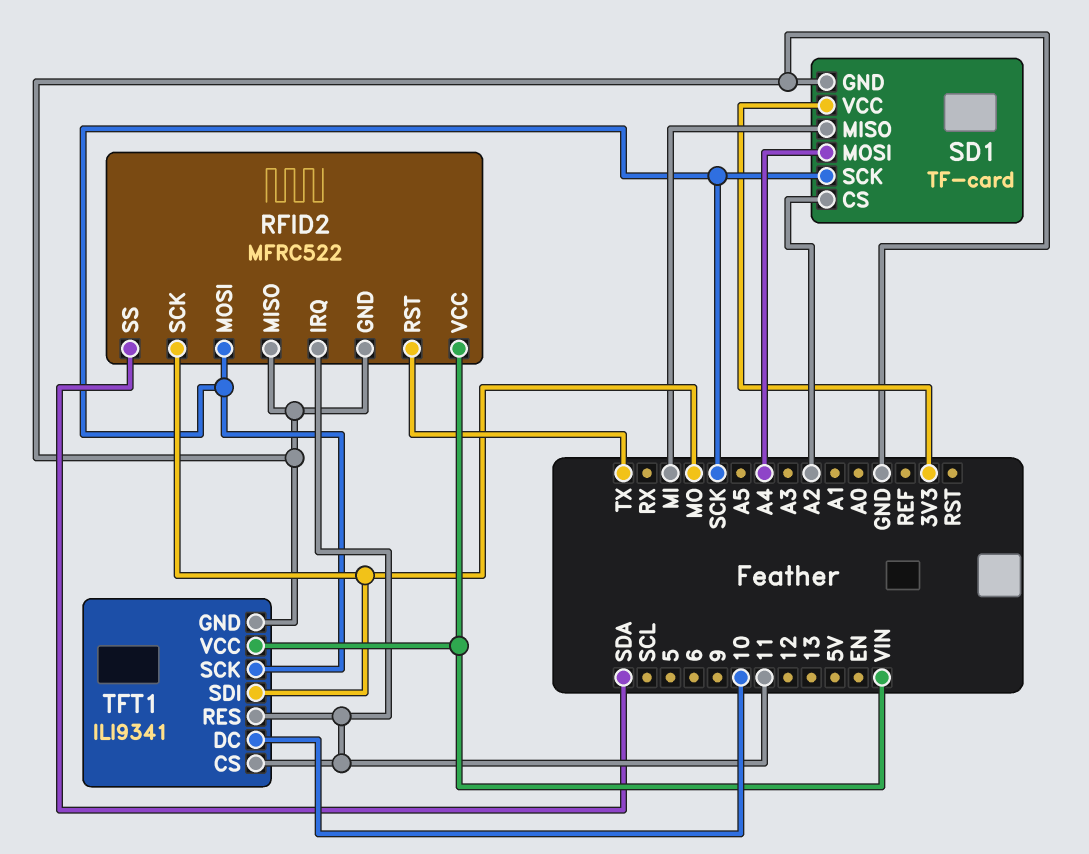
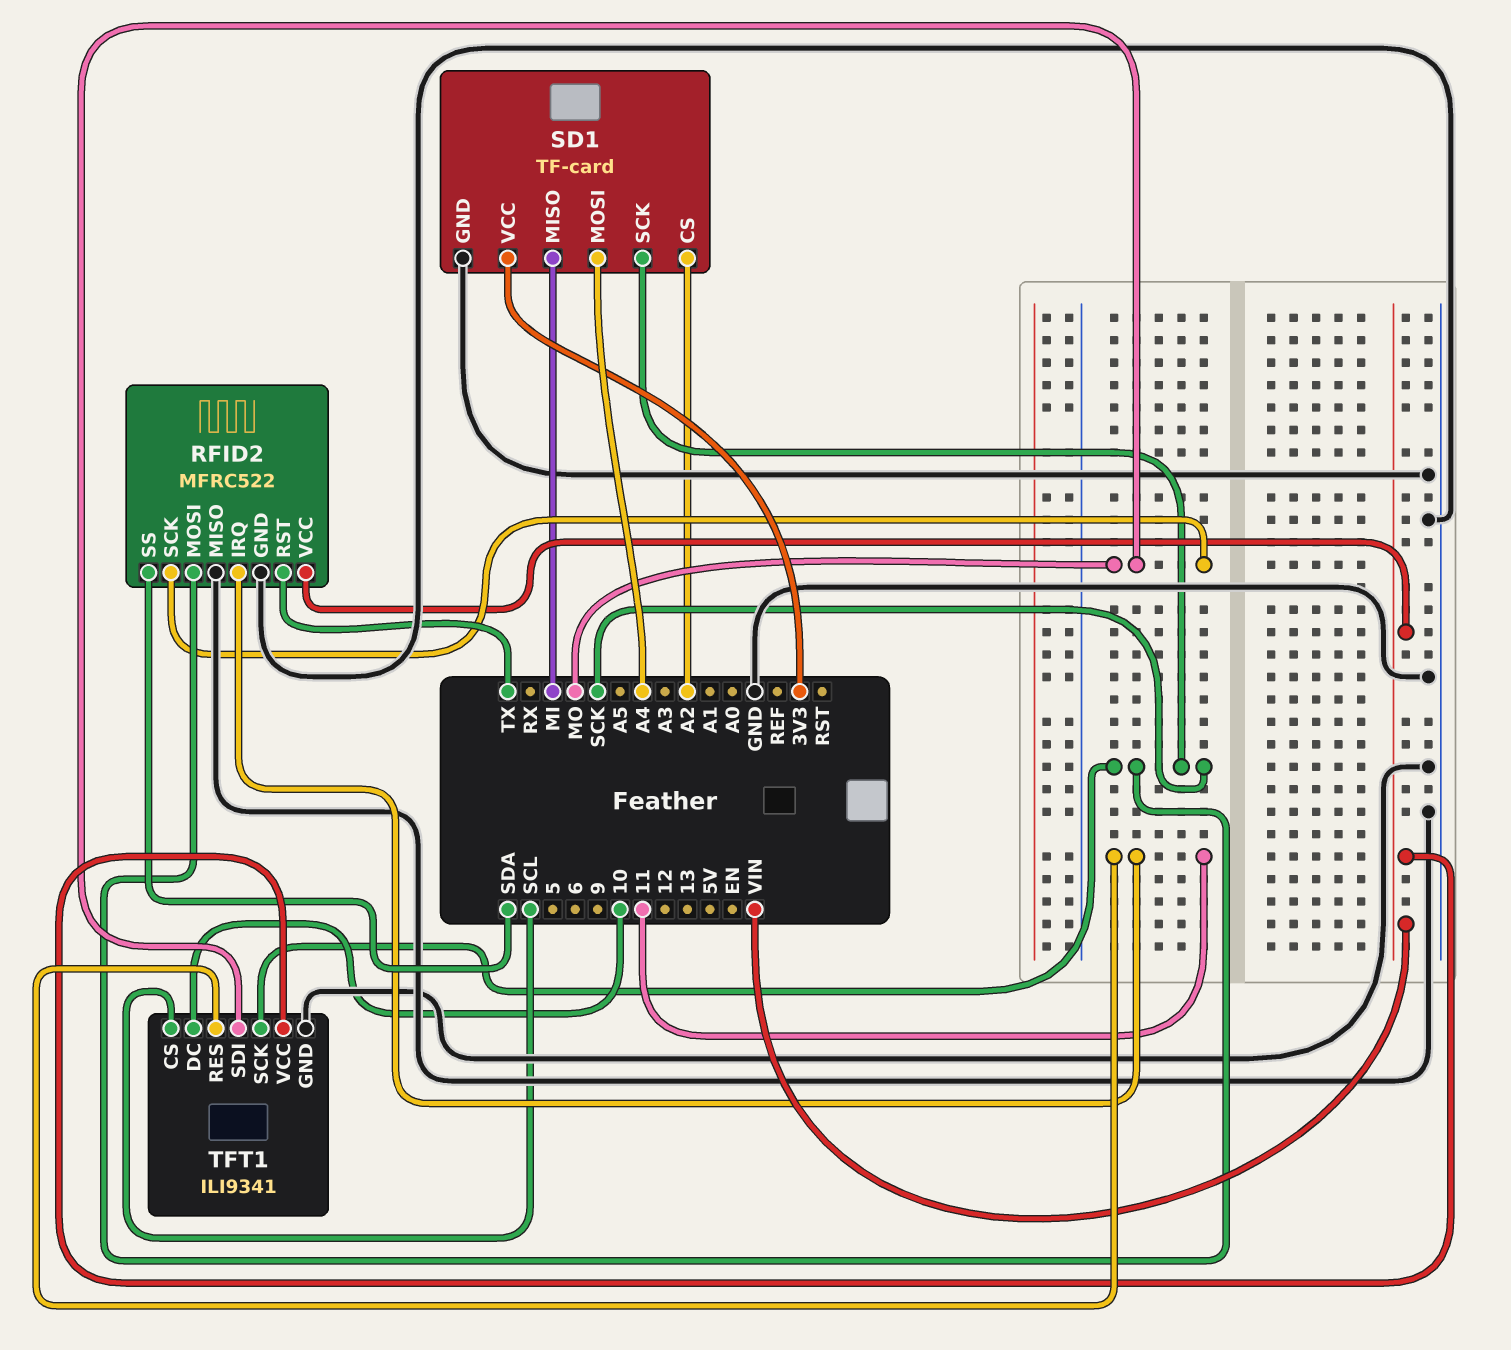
TFT1 pin CS: 11 -> SCL

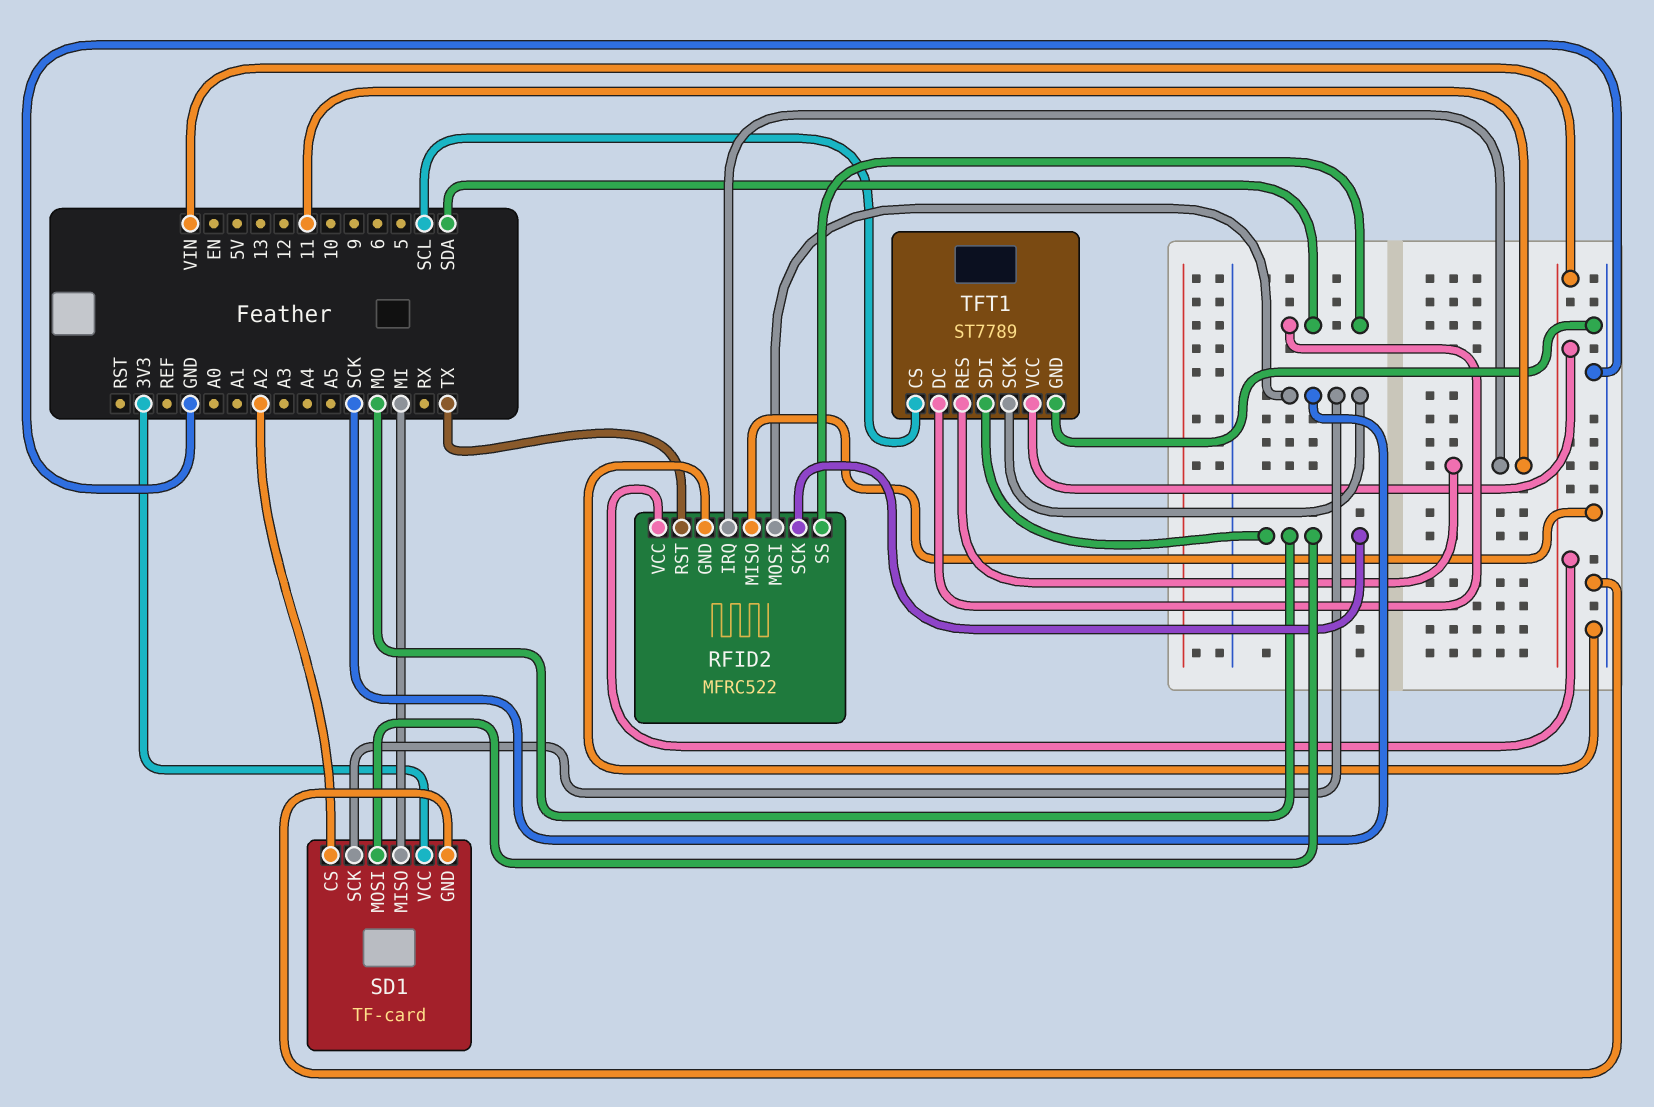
SD1 pin MOSI: A4 -> MO
TFT1: ILI9341 -> ST7789
TFT1 pin DC: 10 -> SDA

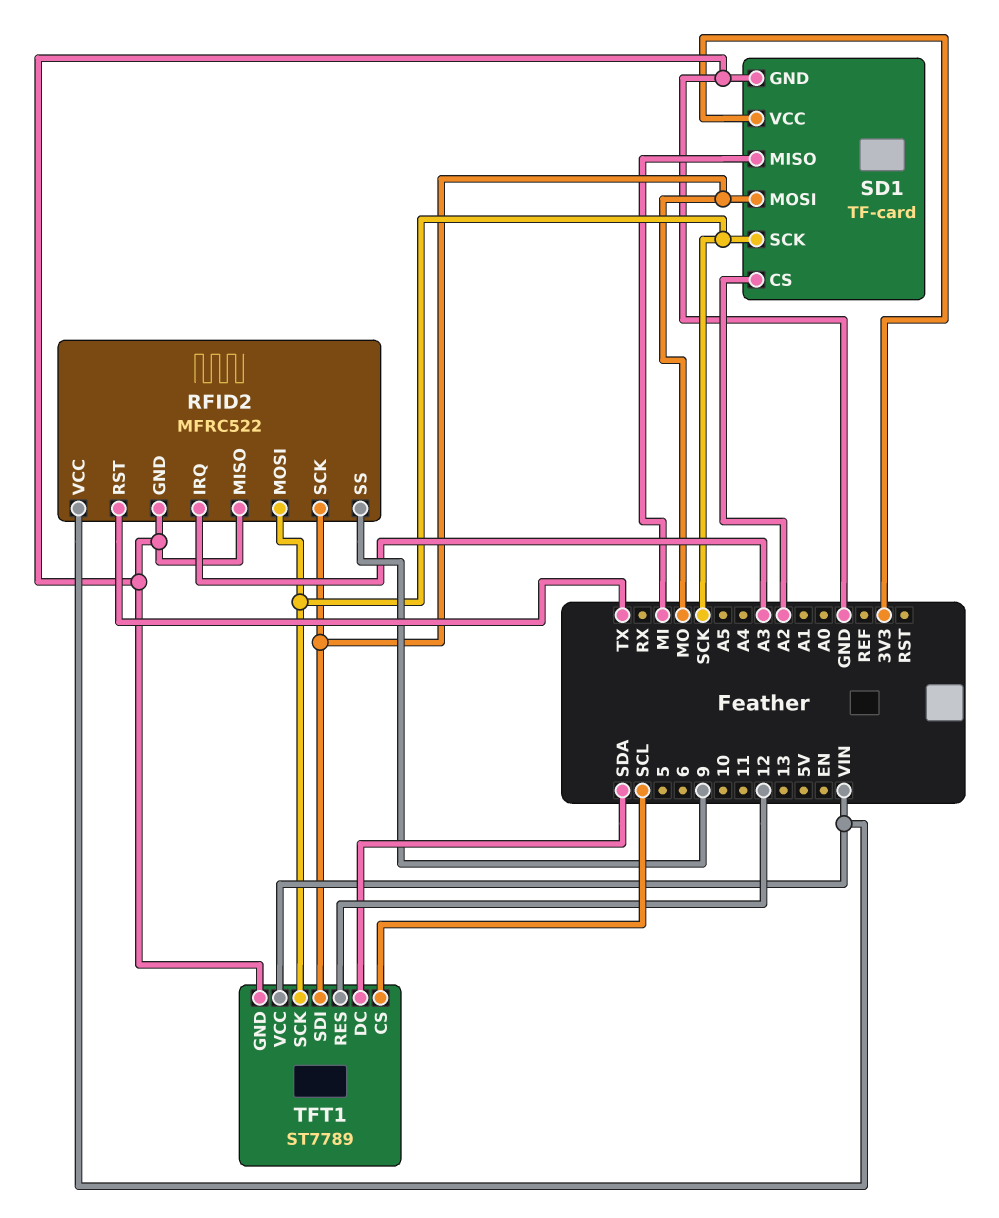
RFID2 pin IRQ: 11 -> A3
RFID2 pin SS: SDA -> 9
TFT1 pin RES: 11 -> 12

